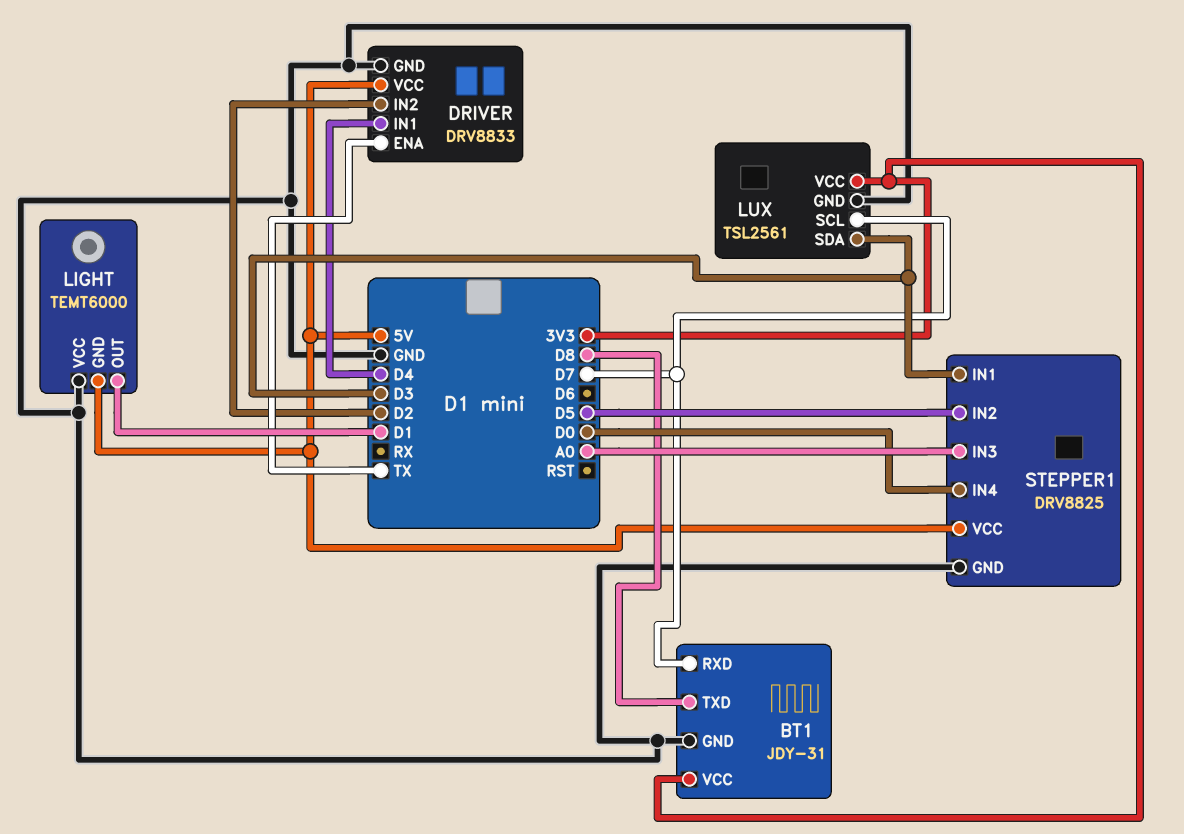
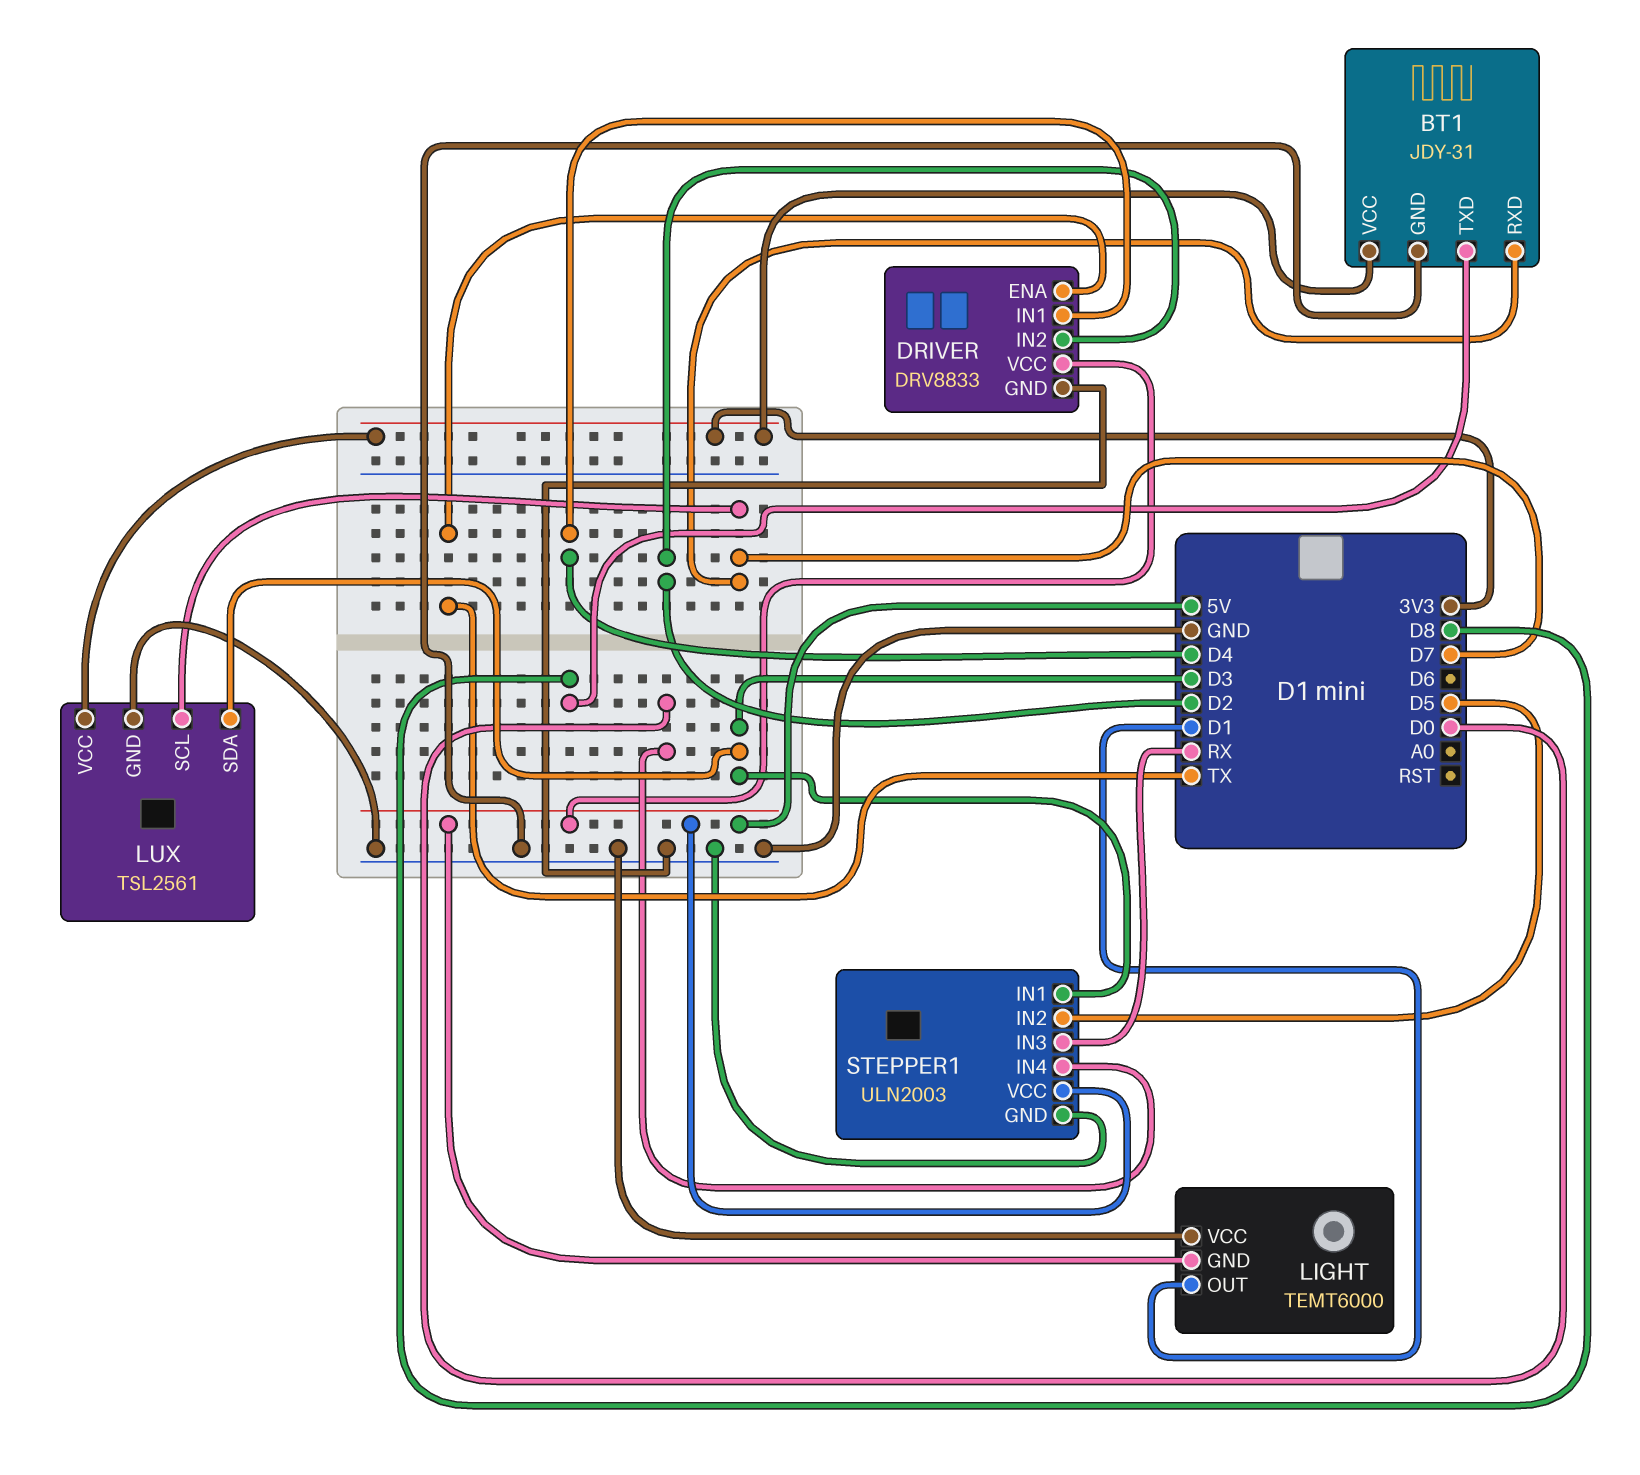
STEPPER1: DRV8825 -> ULN2003
STEPPER1 pin IN3: A0 -> RX

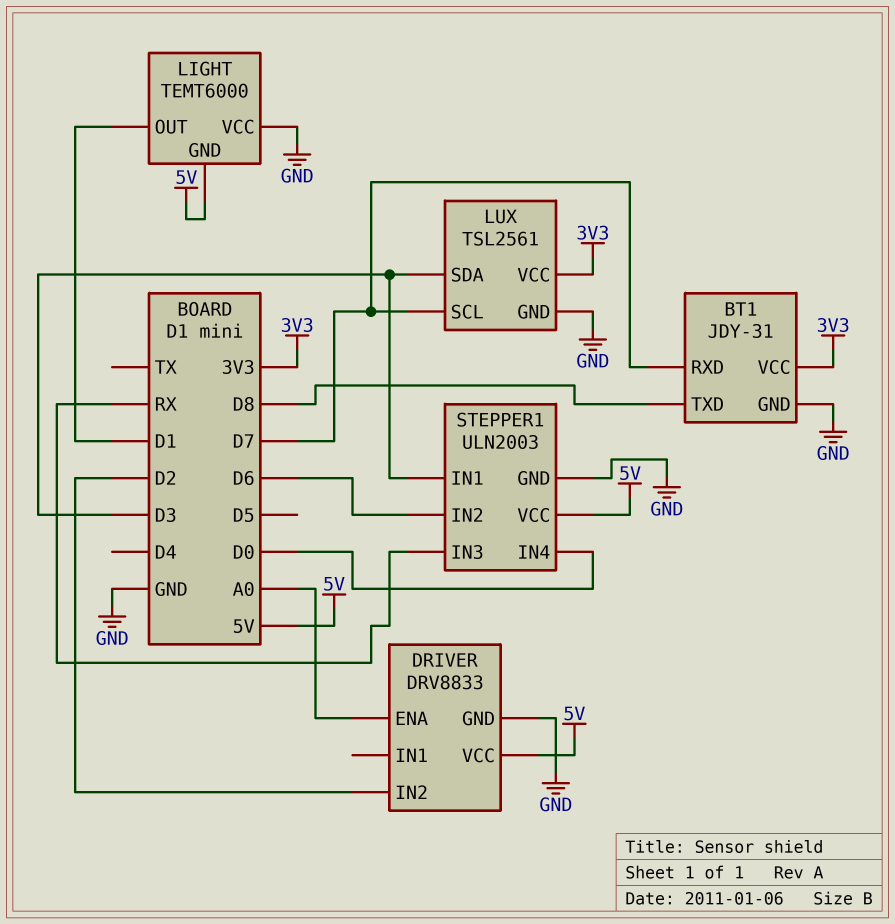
DRIVER pin ENA: TX -> A0
DRIVER pin IN1: D4 -> none
STEPPER1 pin IN2: D5 -> D6

